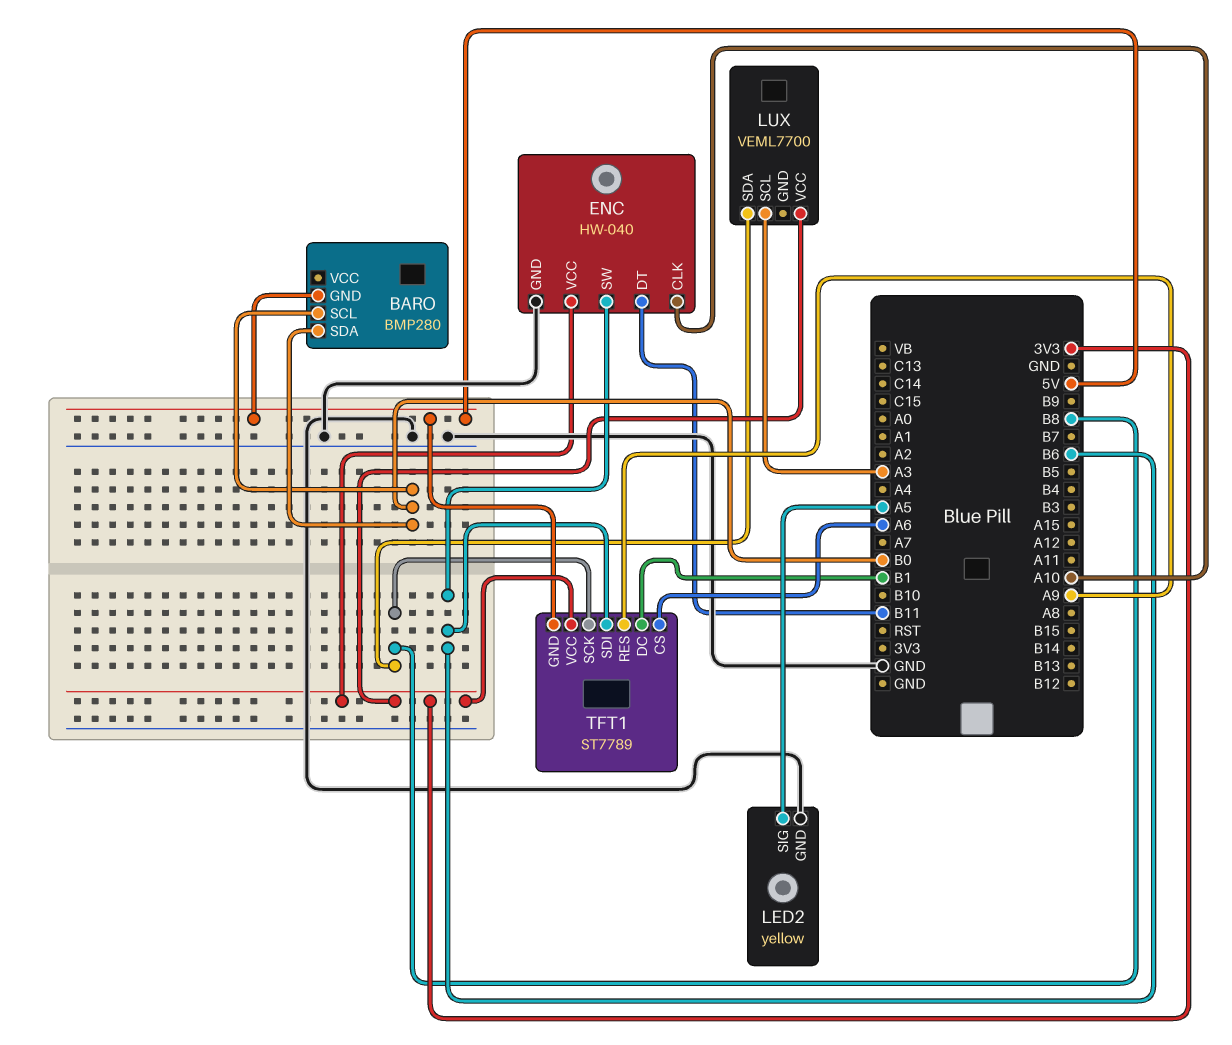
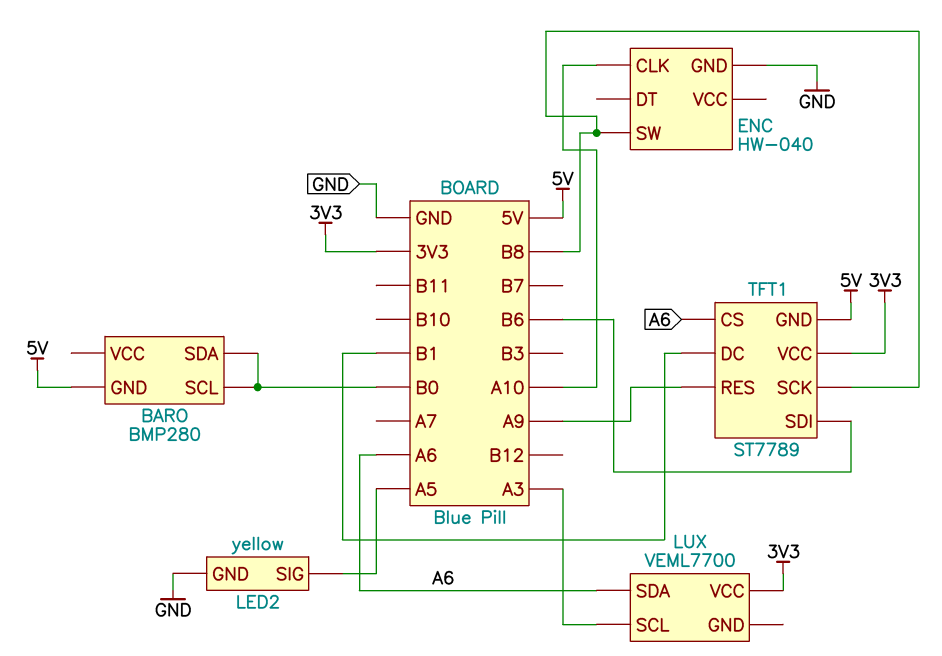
ENC pin DT: B11 -> none
ENC pin SW: B6 -> B8
ENC pin VCC: 3V3 -> none
LUX pin SDA: B8 -> A6

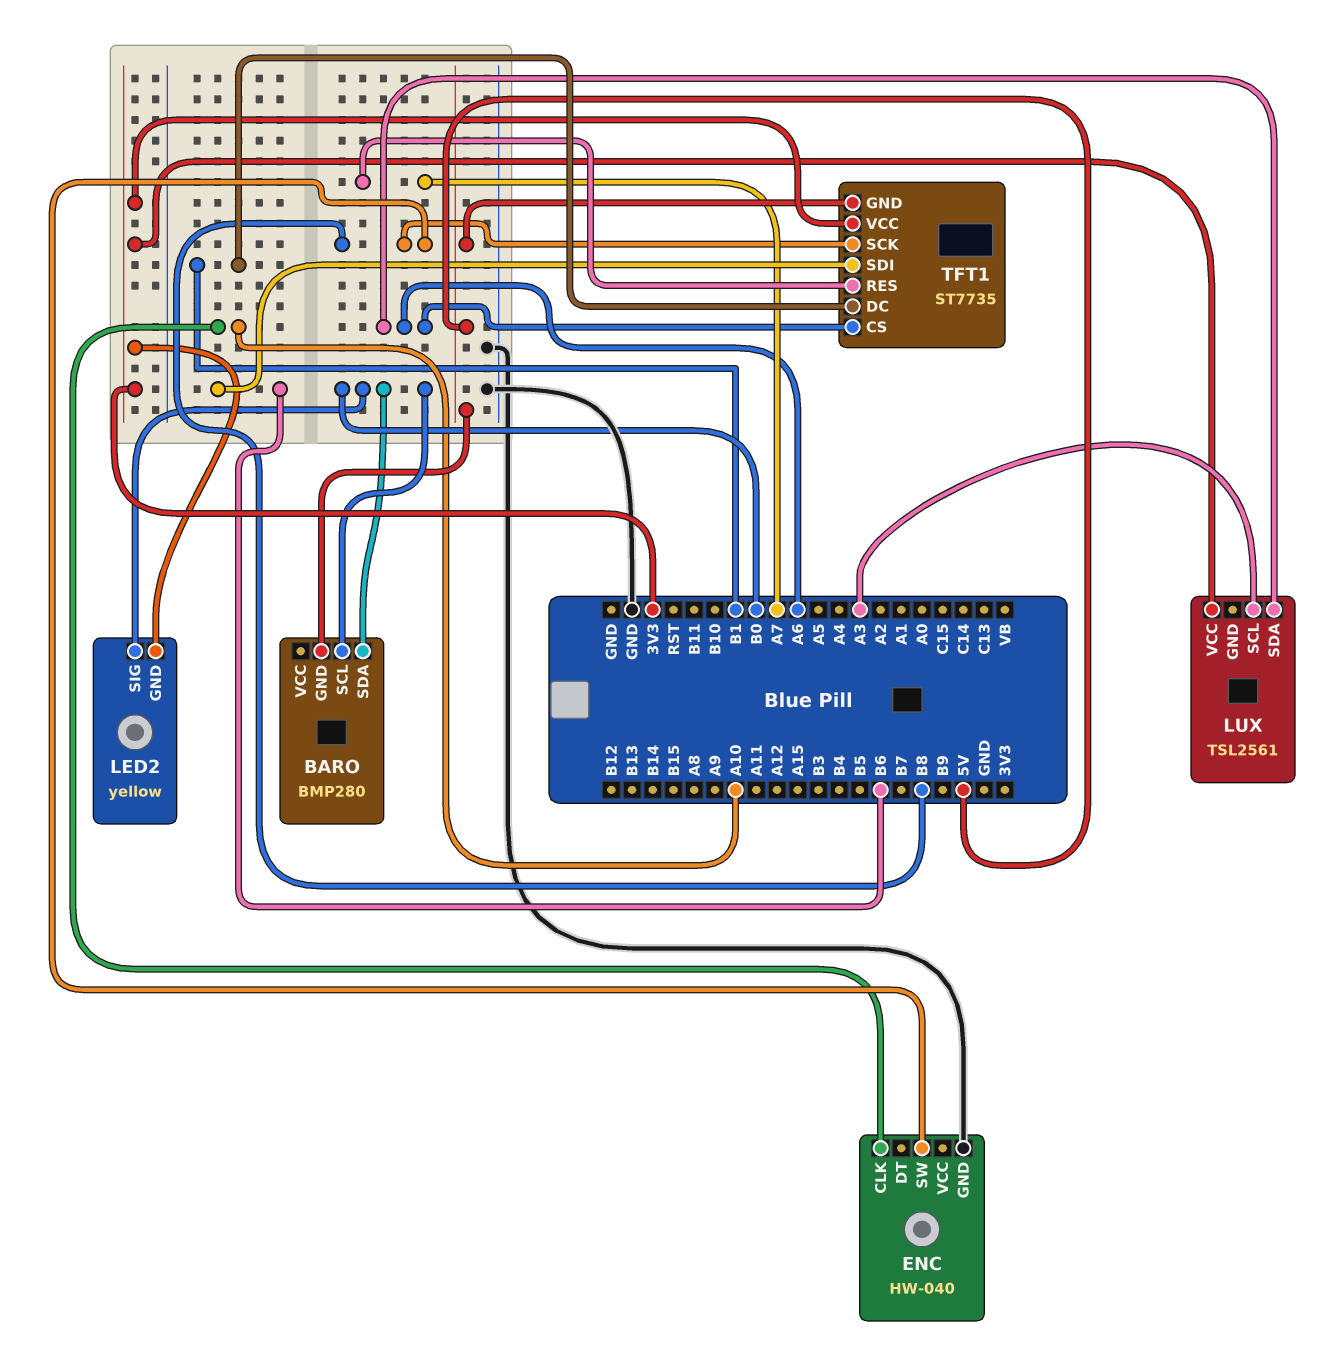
LED2 pin GND: GND -> 3V3
LED2 pin SIG: A5 -> B0
LUX: VEML7700 -> TSL2561
TFT1: ST7789 -> ST7735
TFT1 pin RES: A9 -> A7

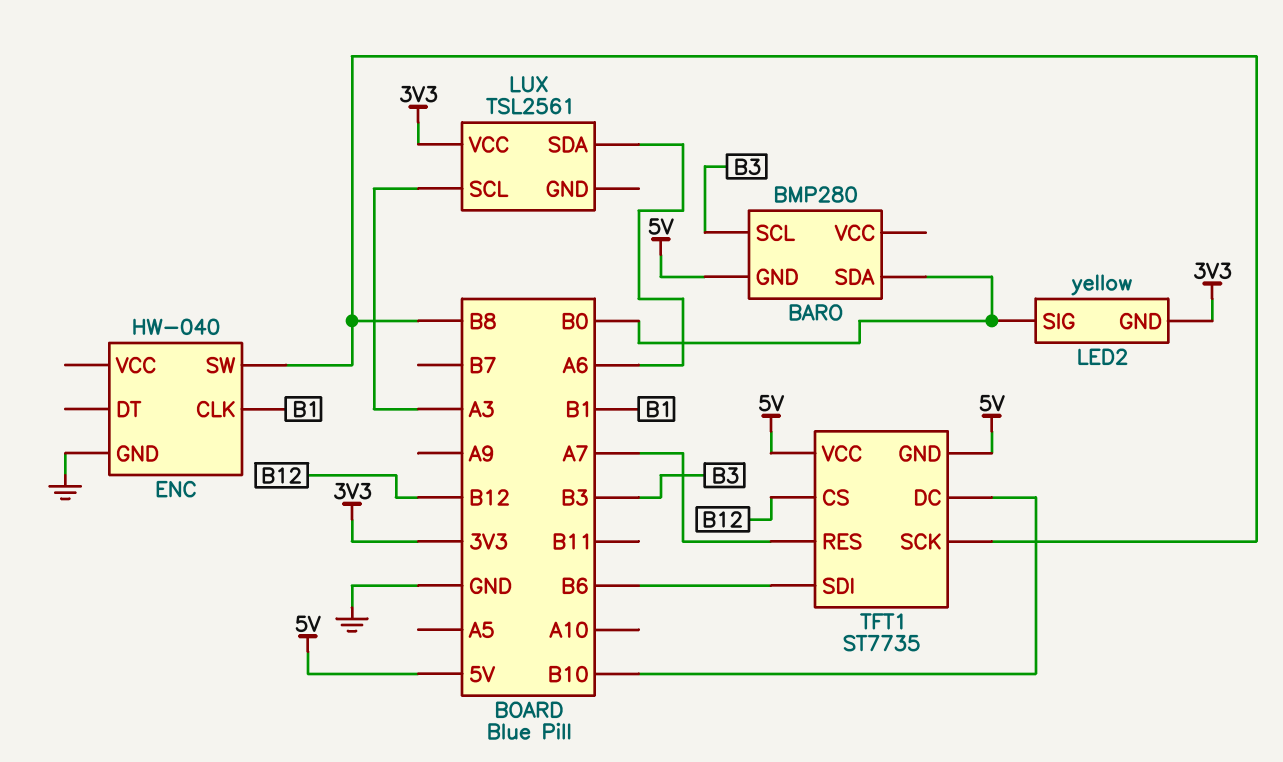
BARO pin SCL: B0 -> B3
ENC pin CLK: A10 -> B1
TFT1 pin CS: A6 -> B12
TFT1 pin DC: B1 -> B10
TFT1 pin VCC: 3V3 -> 5V

